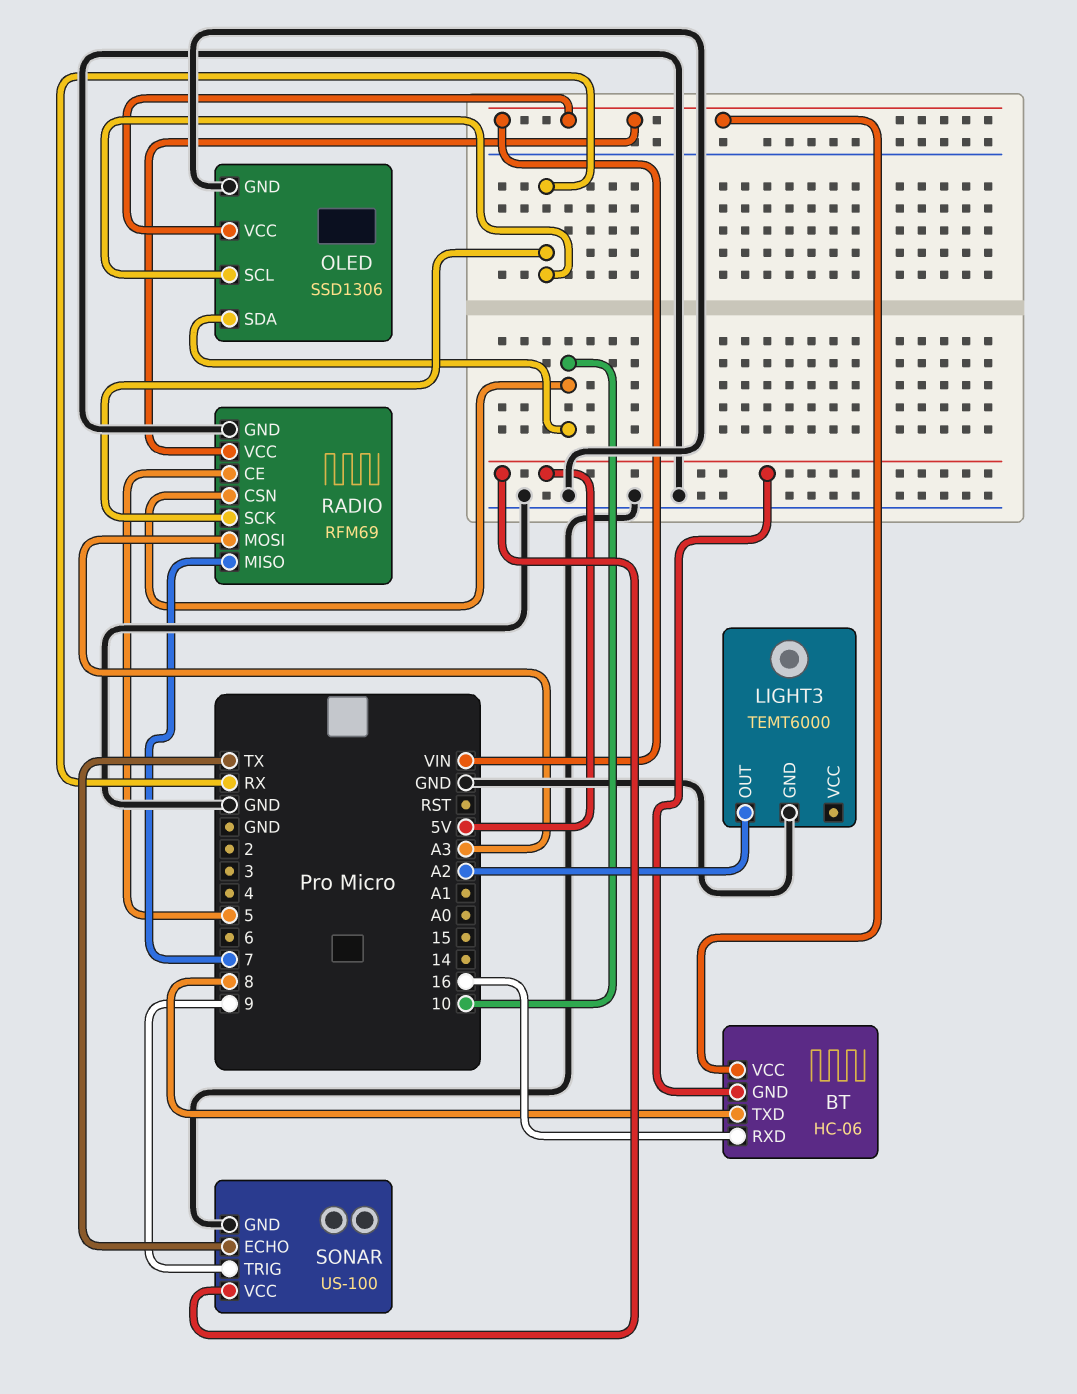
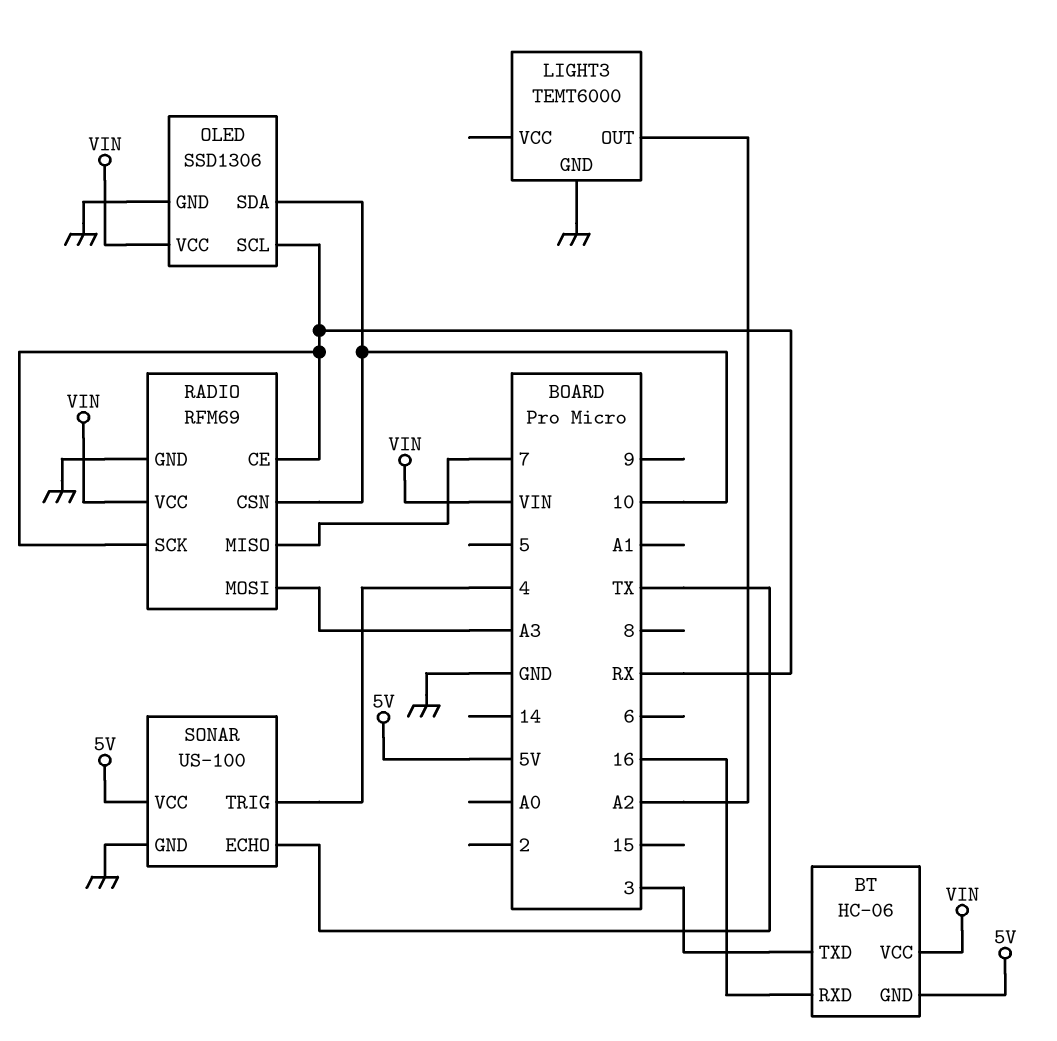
BT pin TXD: 8 -> 3
RADIO pin CE: 5 -> RX
SONAR pin TRIG: 9 -> 4

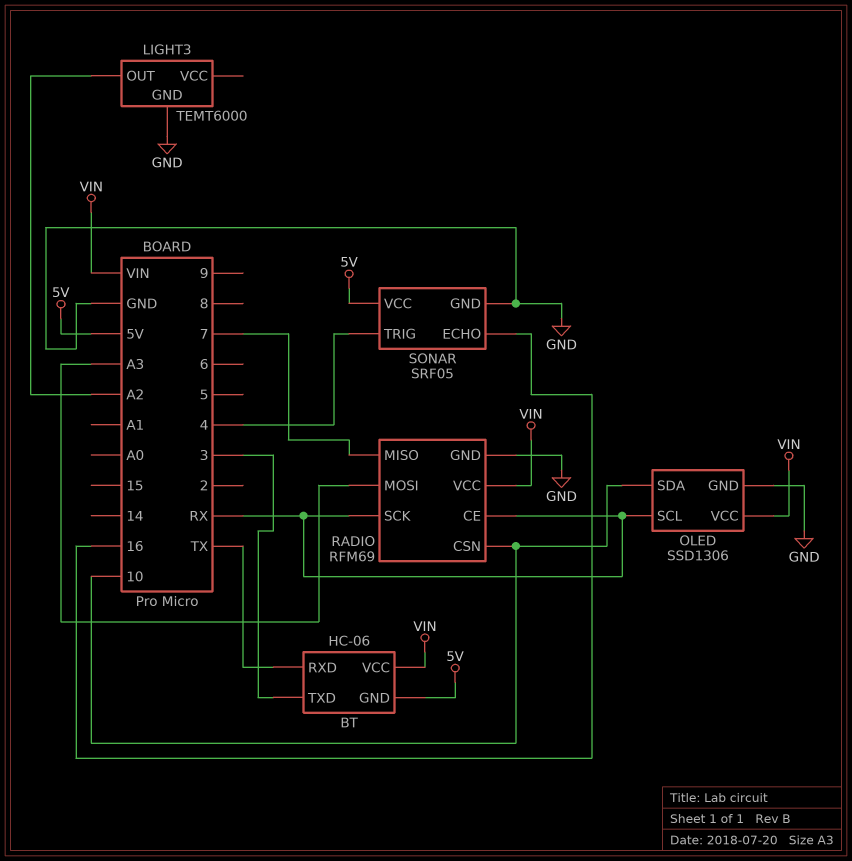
BT pin RXD: 16 -> TX
SONAR: US-100 -> SRF05
SONAR pin ECHO: TX -> 16

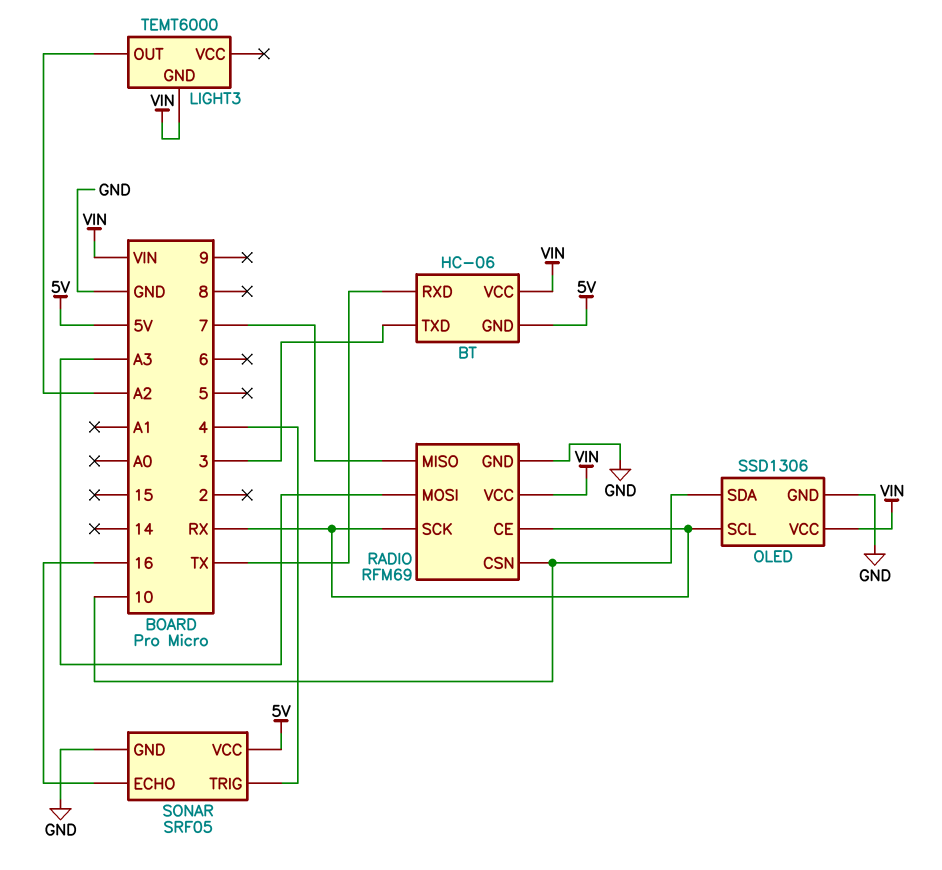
LIGHT3 pin GND: GND -> VIN

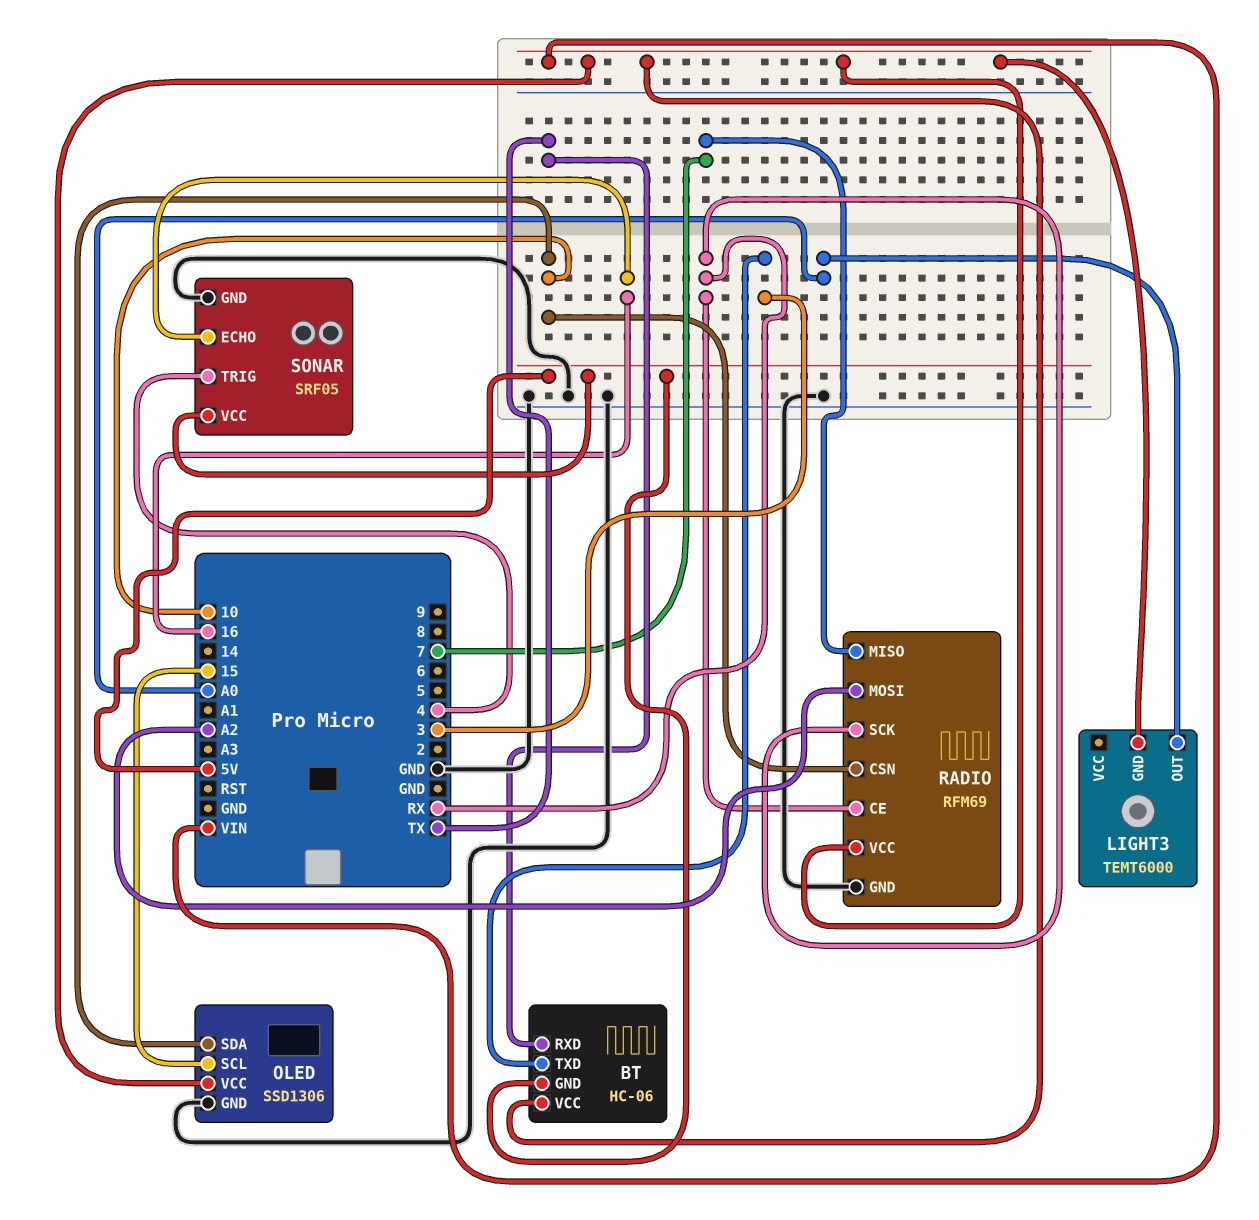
LIGHT3 pin OUT: A2 -> A0
OLED pin SCL: RX -> 15
RADIO pin MOSI: A3 -> A2

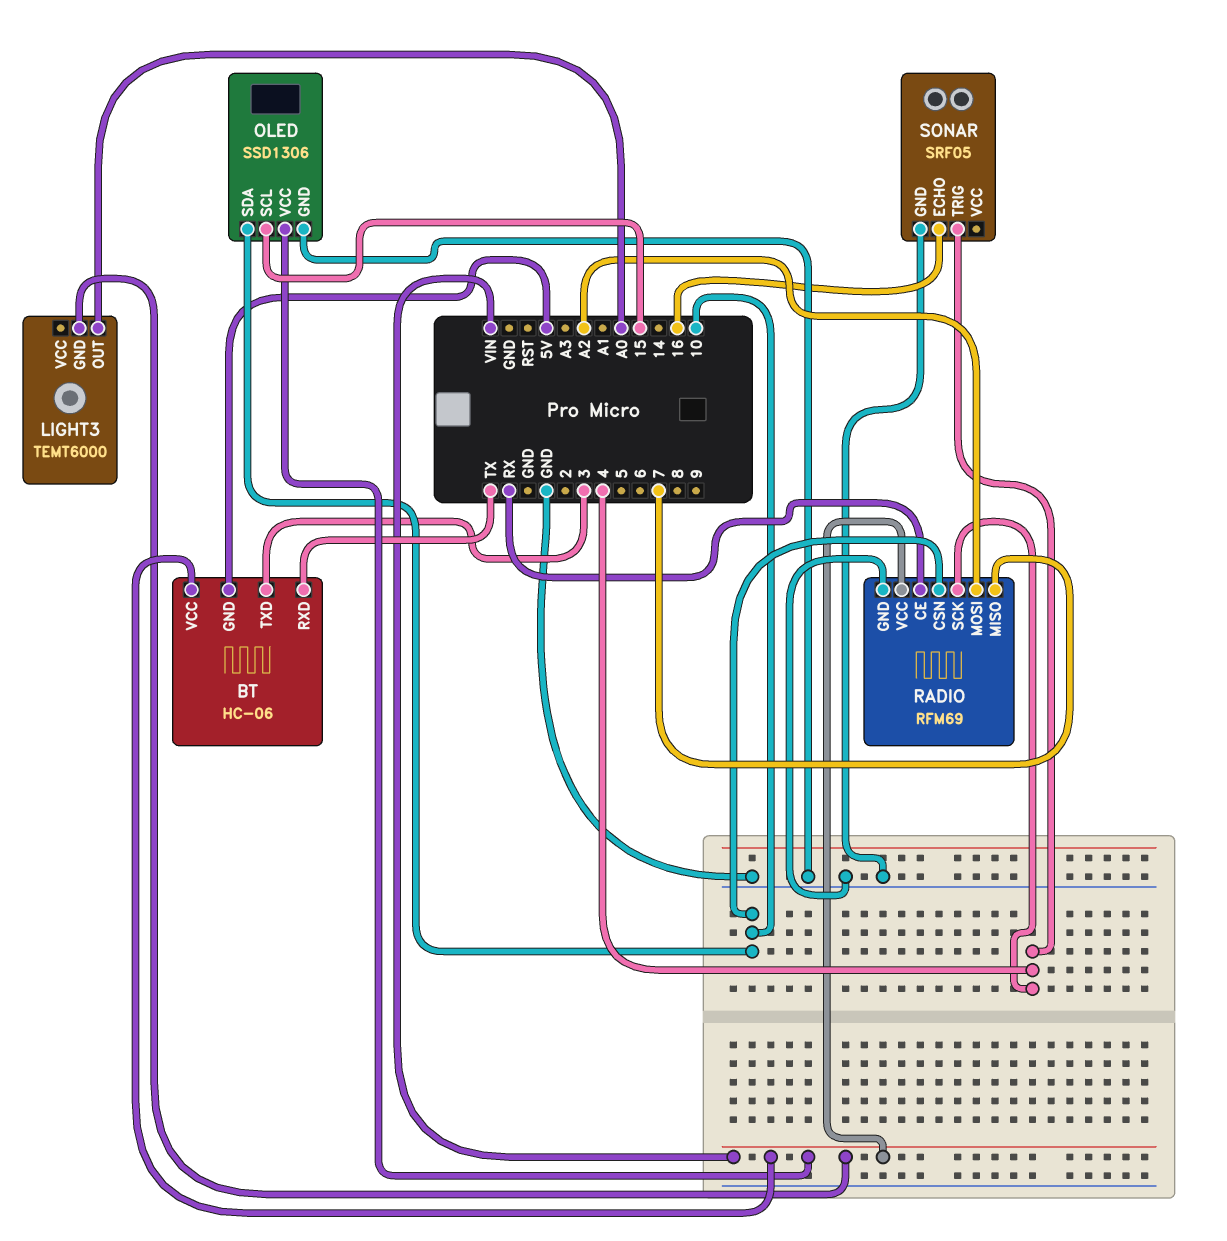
RADIO pin SCK: RX -> 4
SONAR pin VCC: 5V -> none

